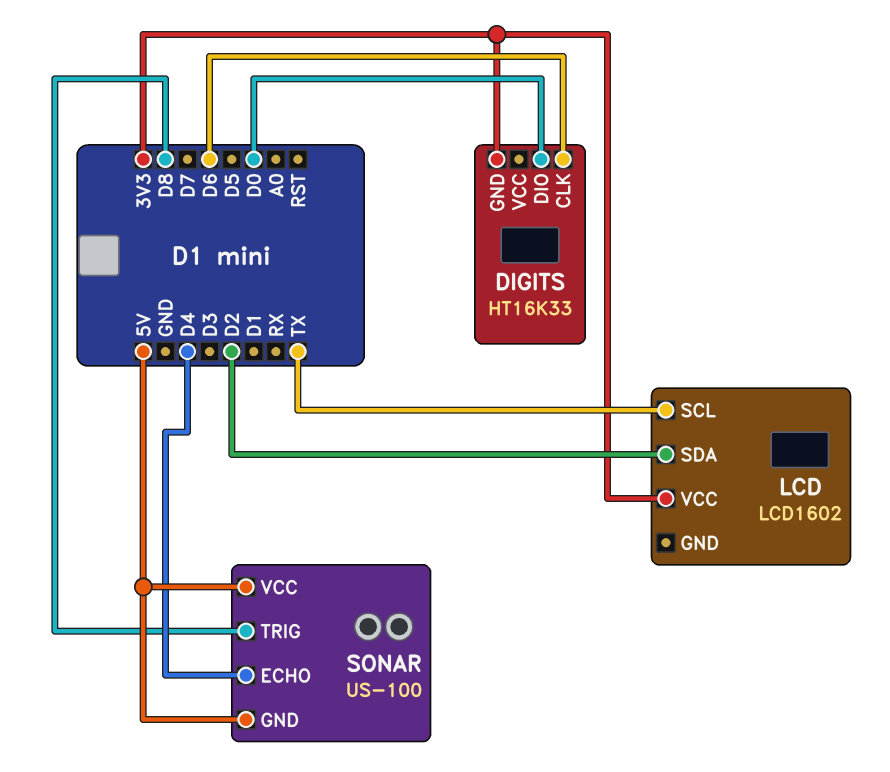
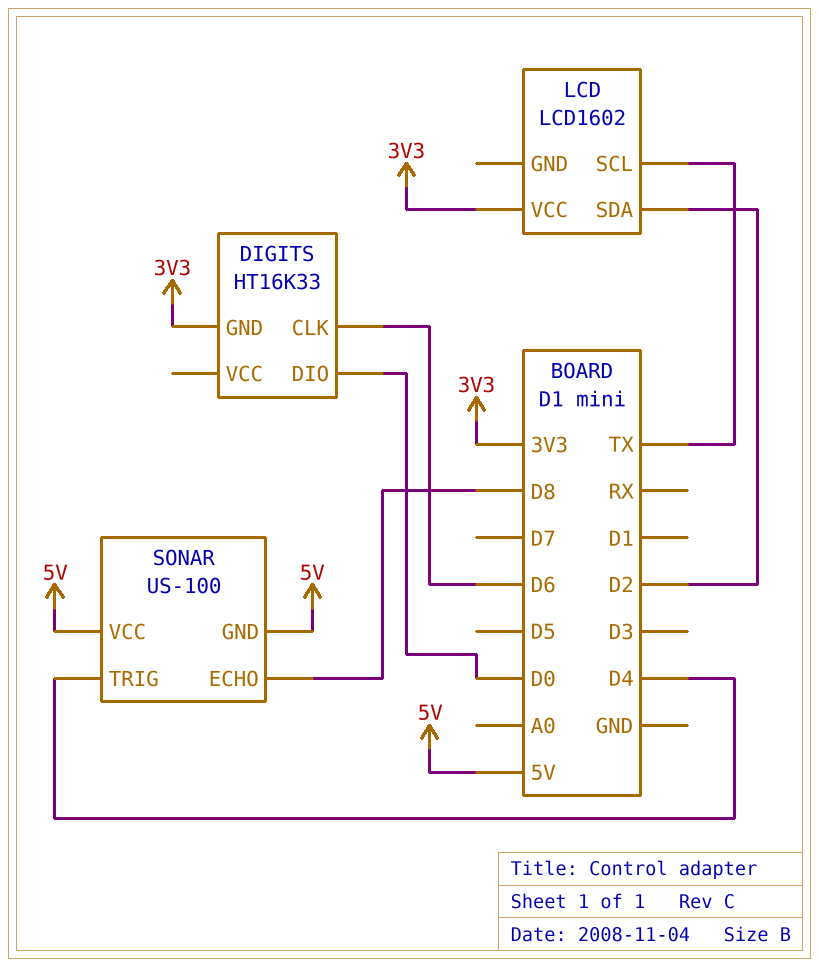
SONAR pin ECHO: D4 -> D8
SONAR pin TRIG: D8 -> D4

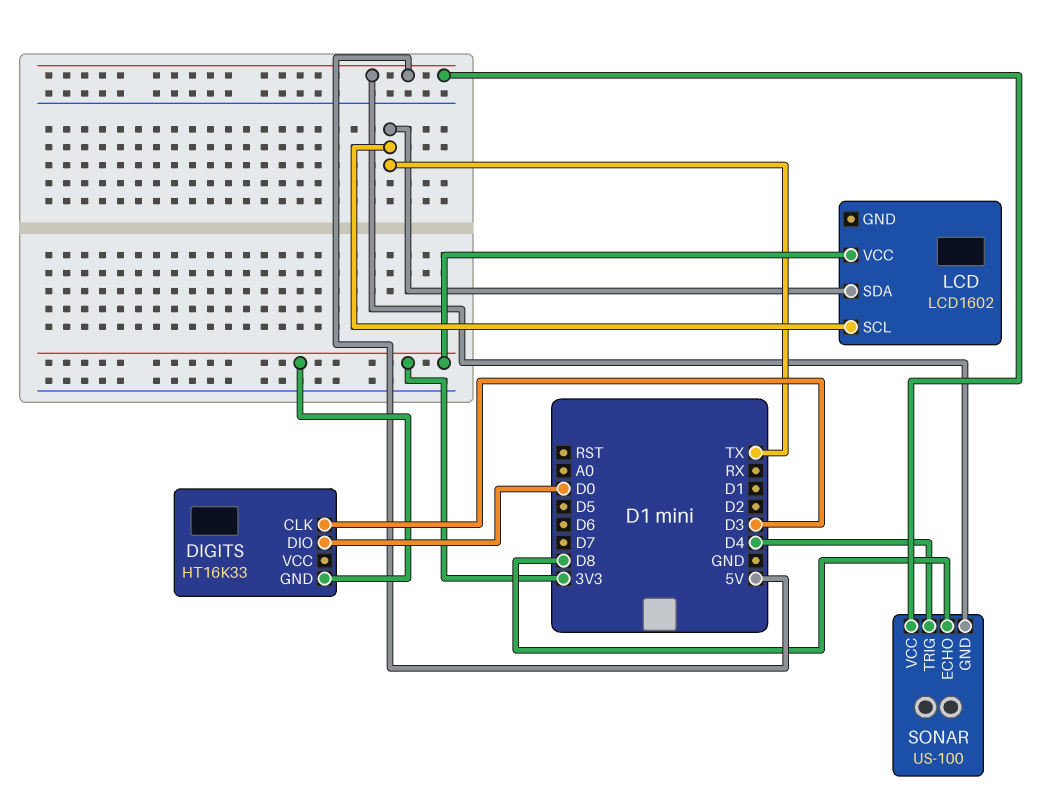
DIGITS pin CLK: D6 -> D3
LCD pin SDA: D2 -> TX

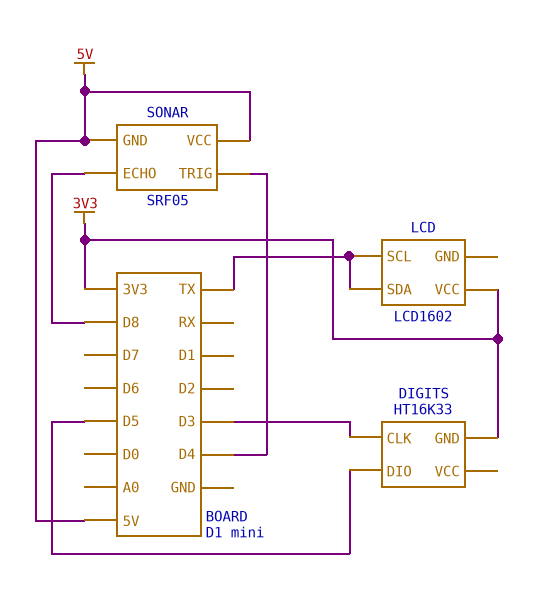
DIGITS pin DIO: D0 -> D5
SONAR: US-100 -> SRF05

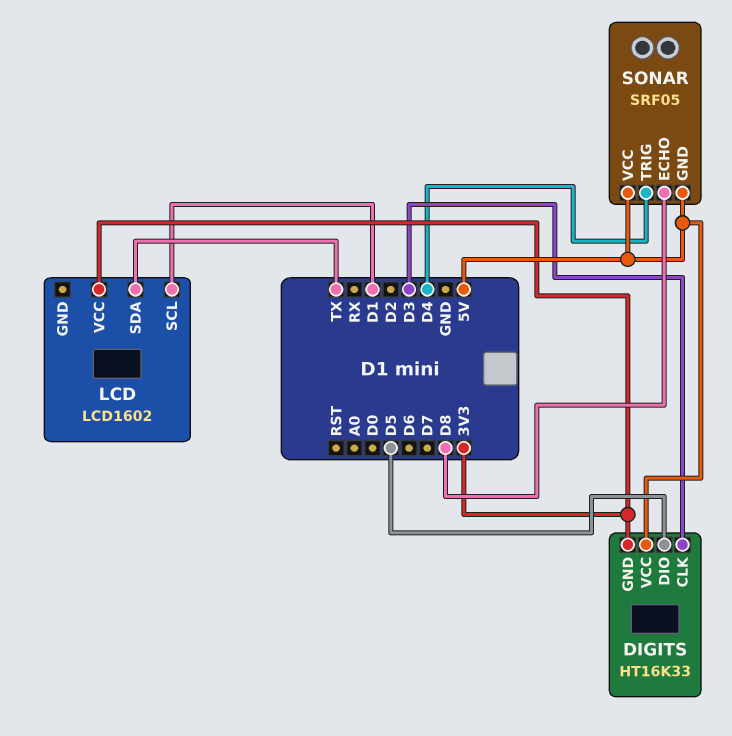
DIGITS pin VCC: none -> 5V
LCD pin SCL: TX -> D1

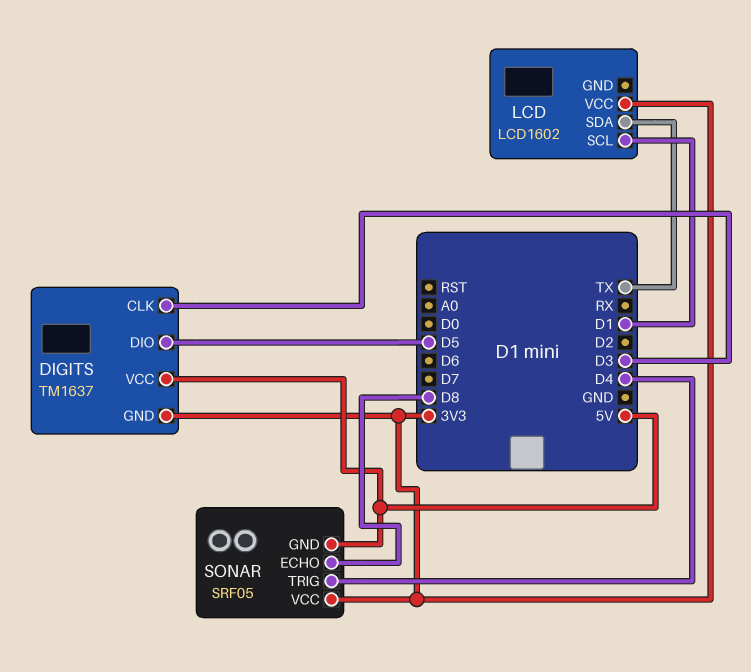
DIGITS: HT16K33 -> TM1637
SONAR pin VCC: 5V -> 3V3

